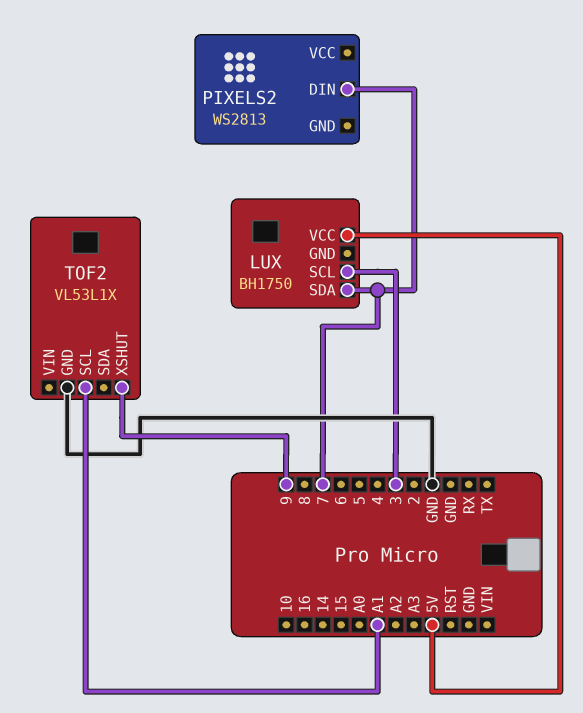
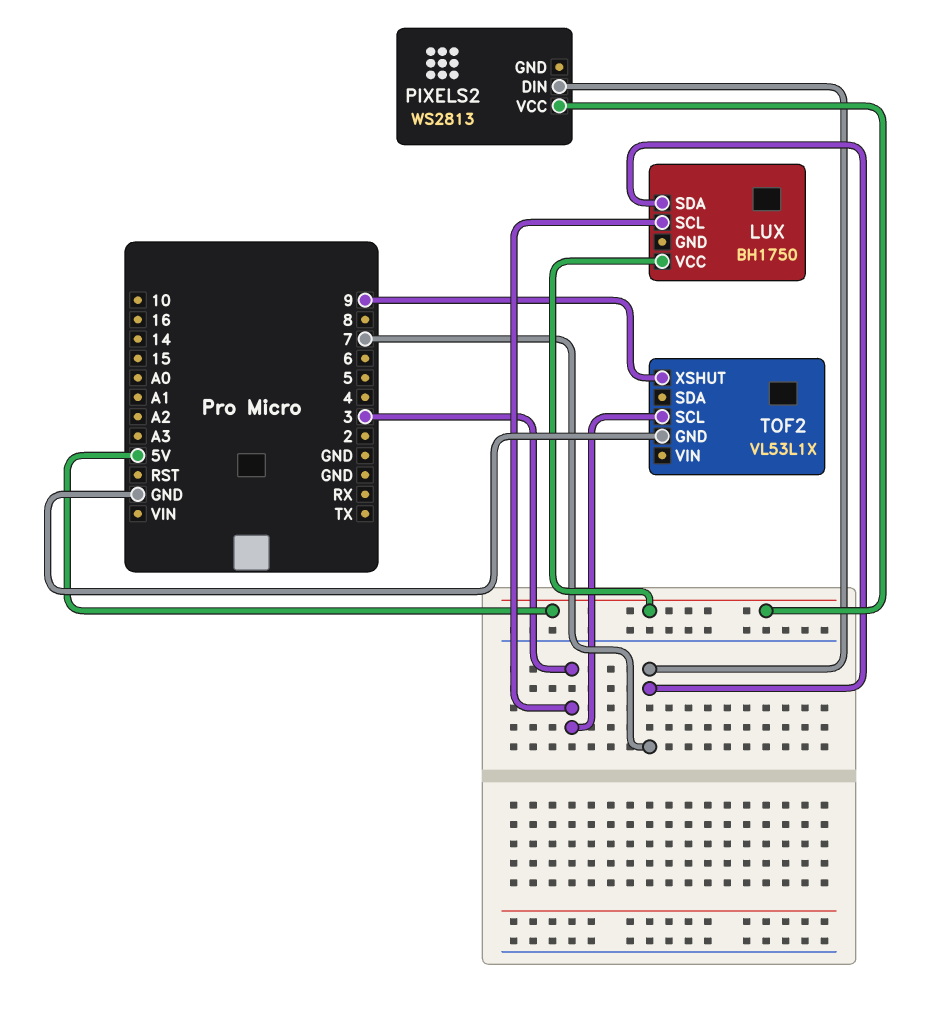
PIXELS2 pin VCC: none -> 5V
TOF2 pin SCL: A1 -> 3

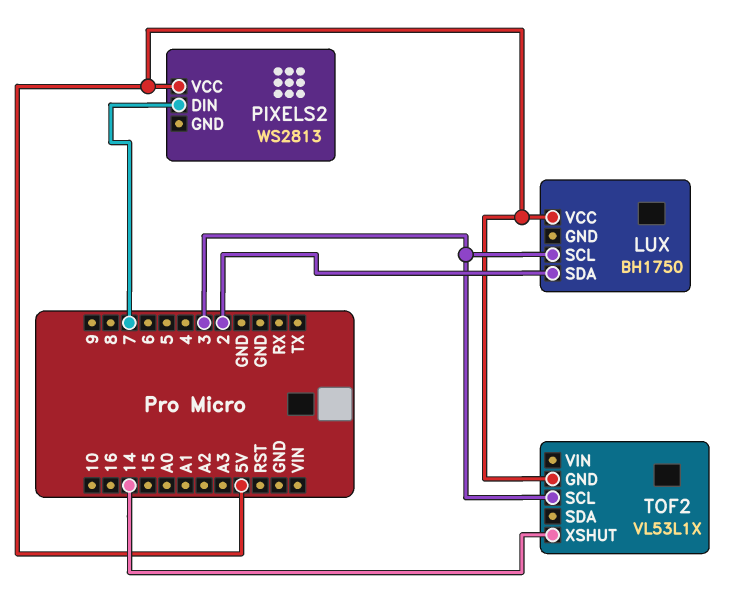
LUX pin SDA: 7 -> 2
TOF2 pin GND: GND -> 5V
TOF2 pin XSHUT: 9 -> 14

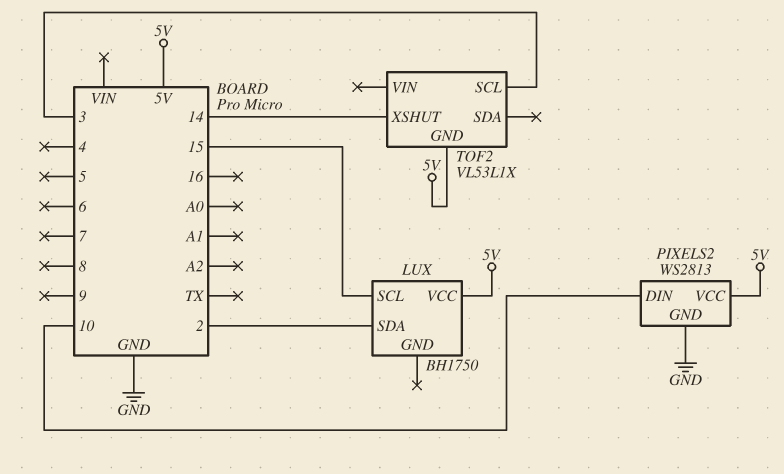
LUX pin SCL: 3 -> 15
PIXELS2 pin DIN: 7 -> 10
PIXELS2 pin GND: none -> GND

